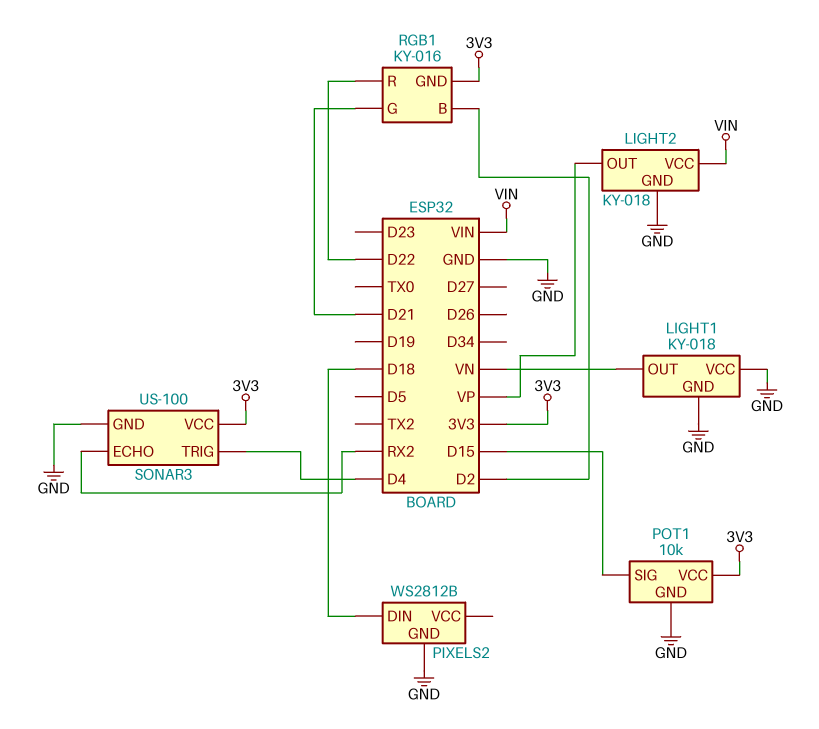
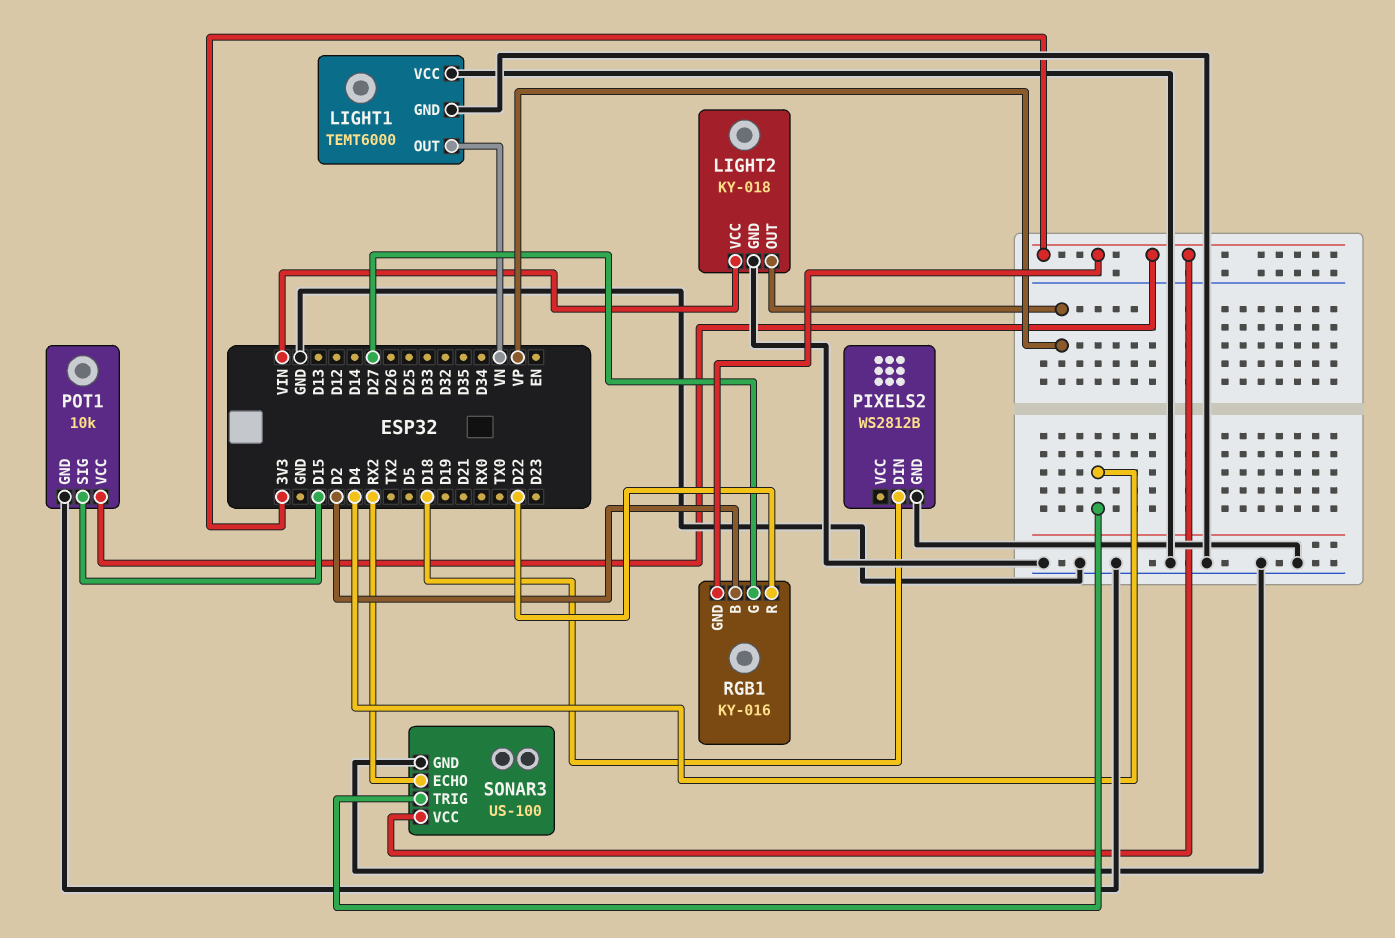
LIGHT1: KY-018 -> TEMT6000
RGB1 pin G: D21 -> D27

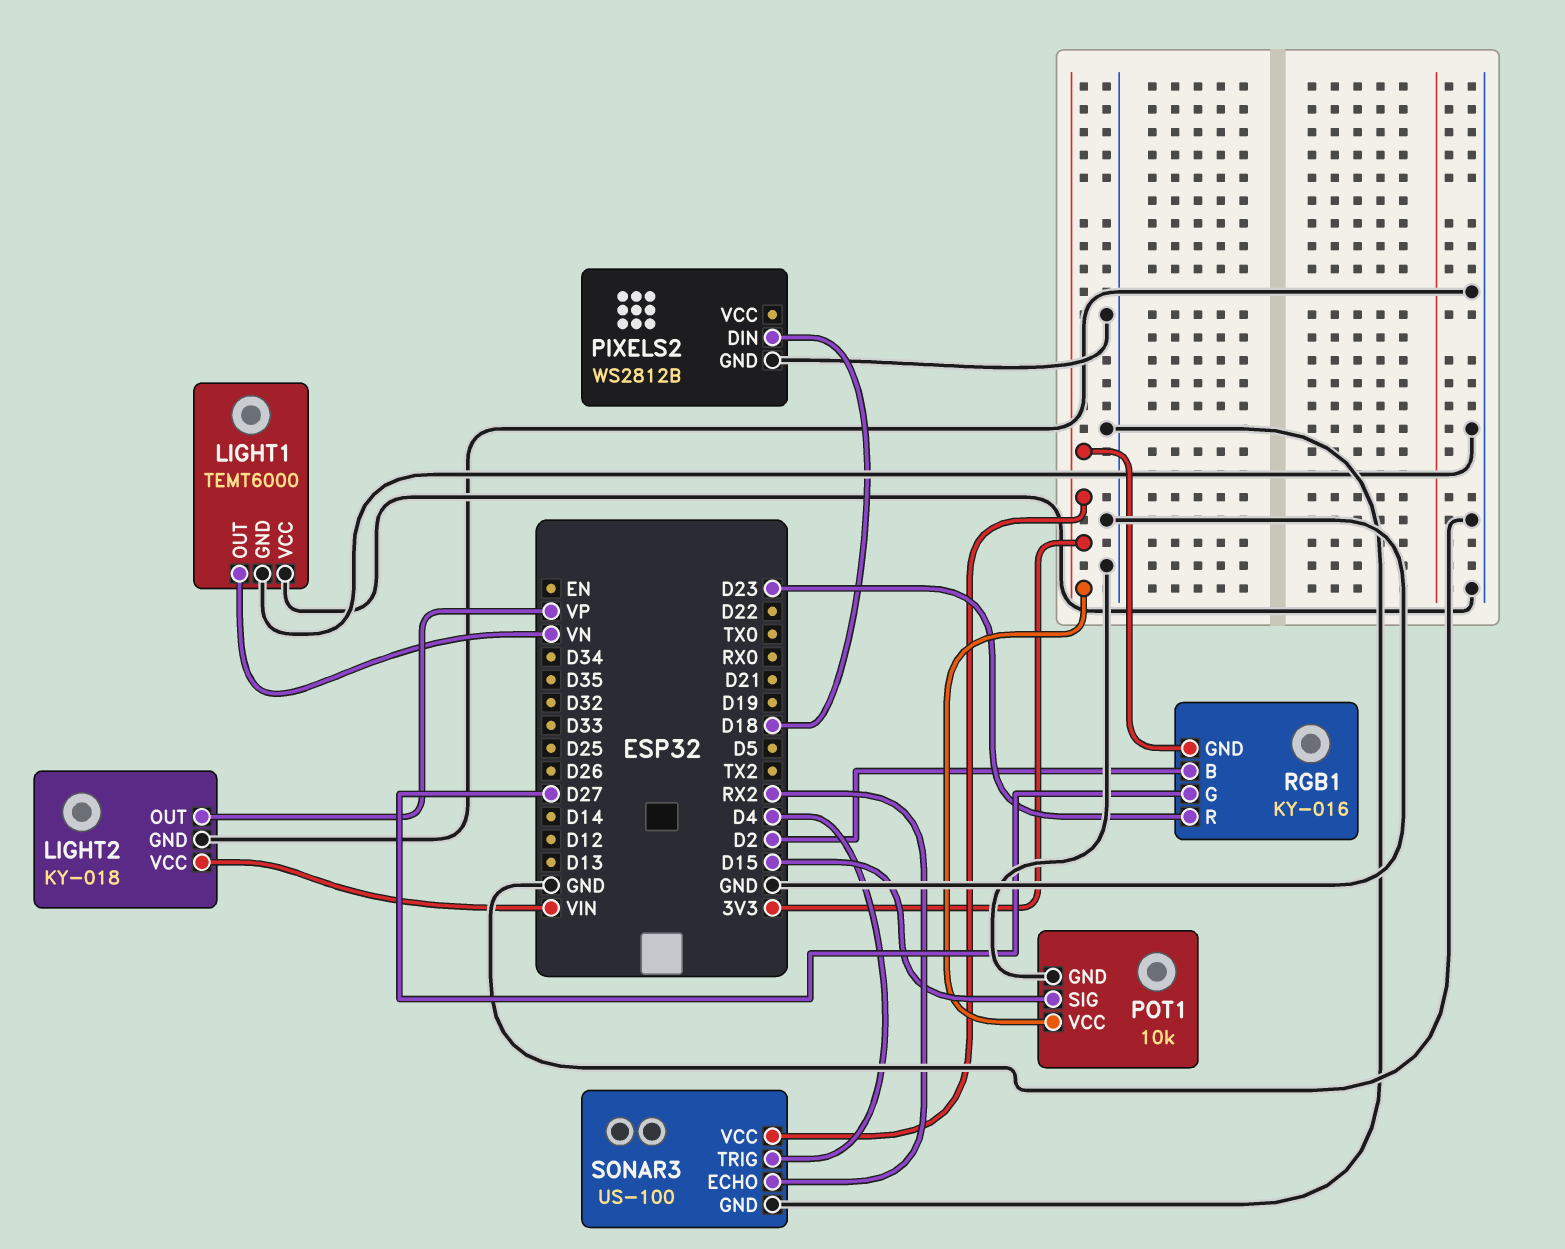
RGB1 pin R: D22 -> D23

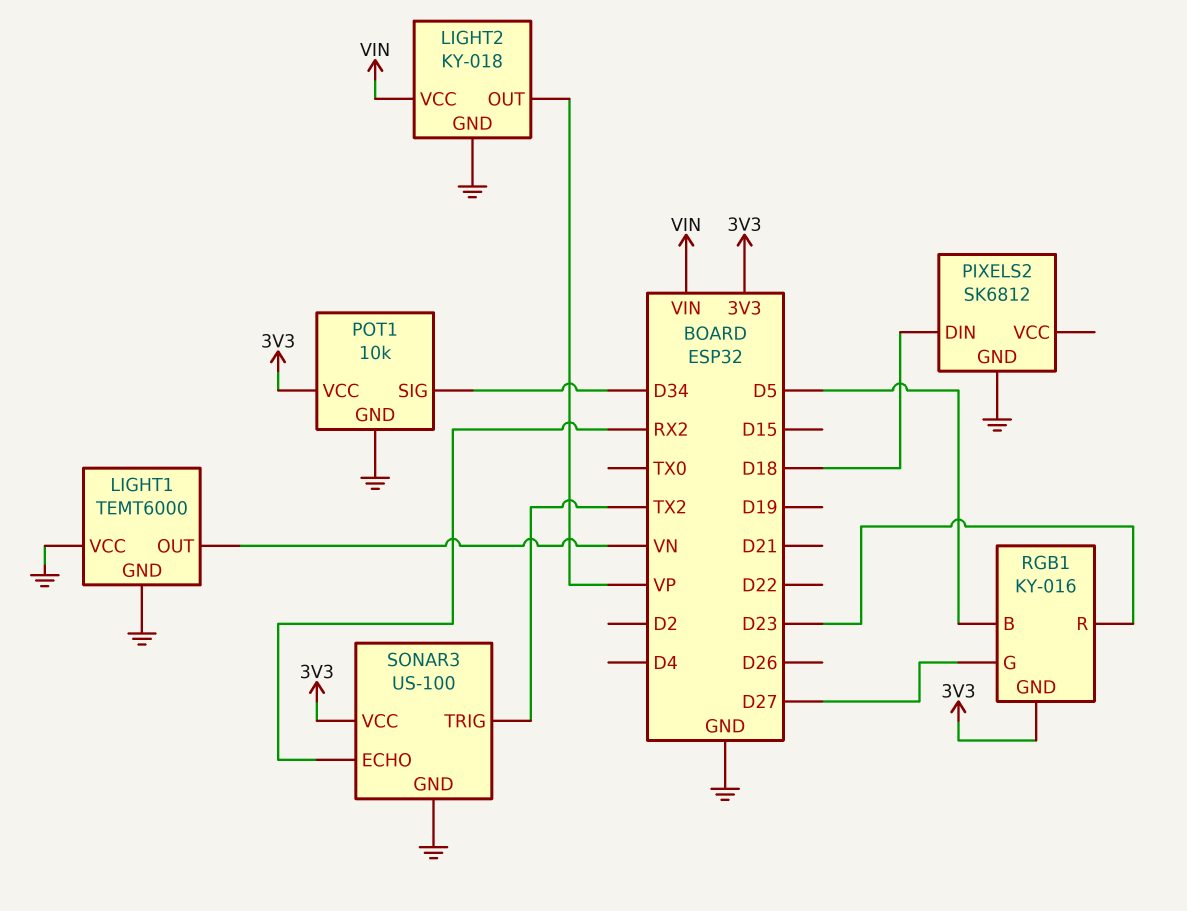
PIXELS2: WS2812B -> SK6812
POT1 pin SIG: D15 -> D34
RGB1 pin B: D2 -> D5
SONAR3 pin TRIG: D4 -> TX2

